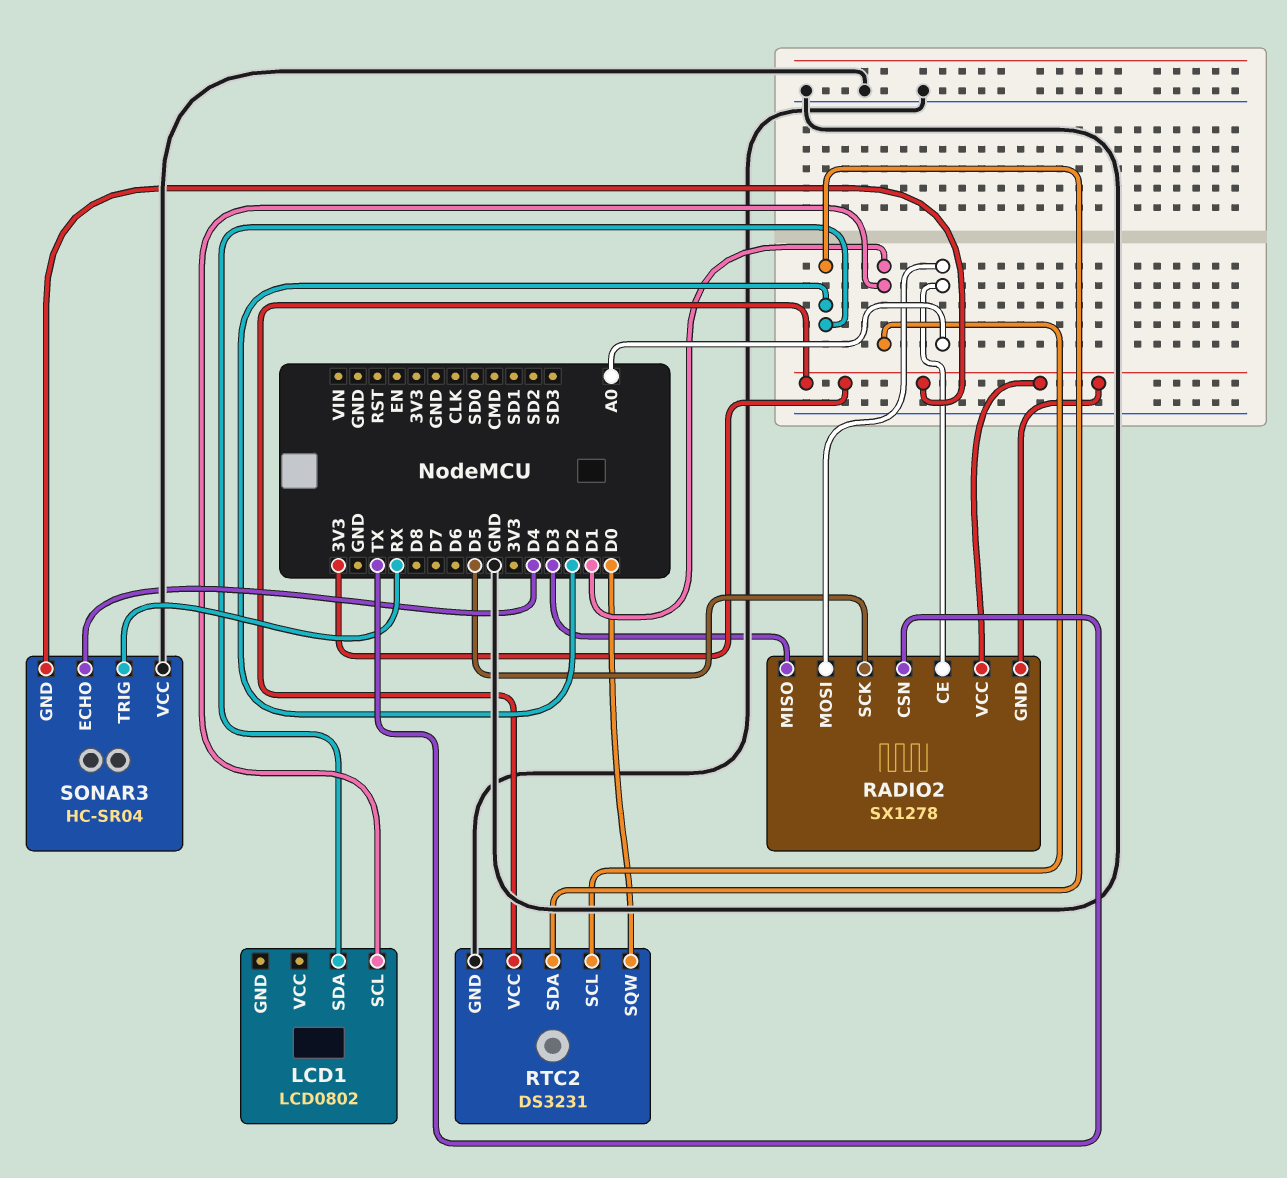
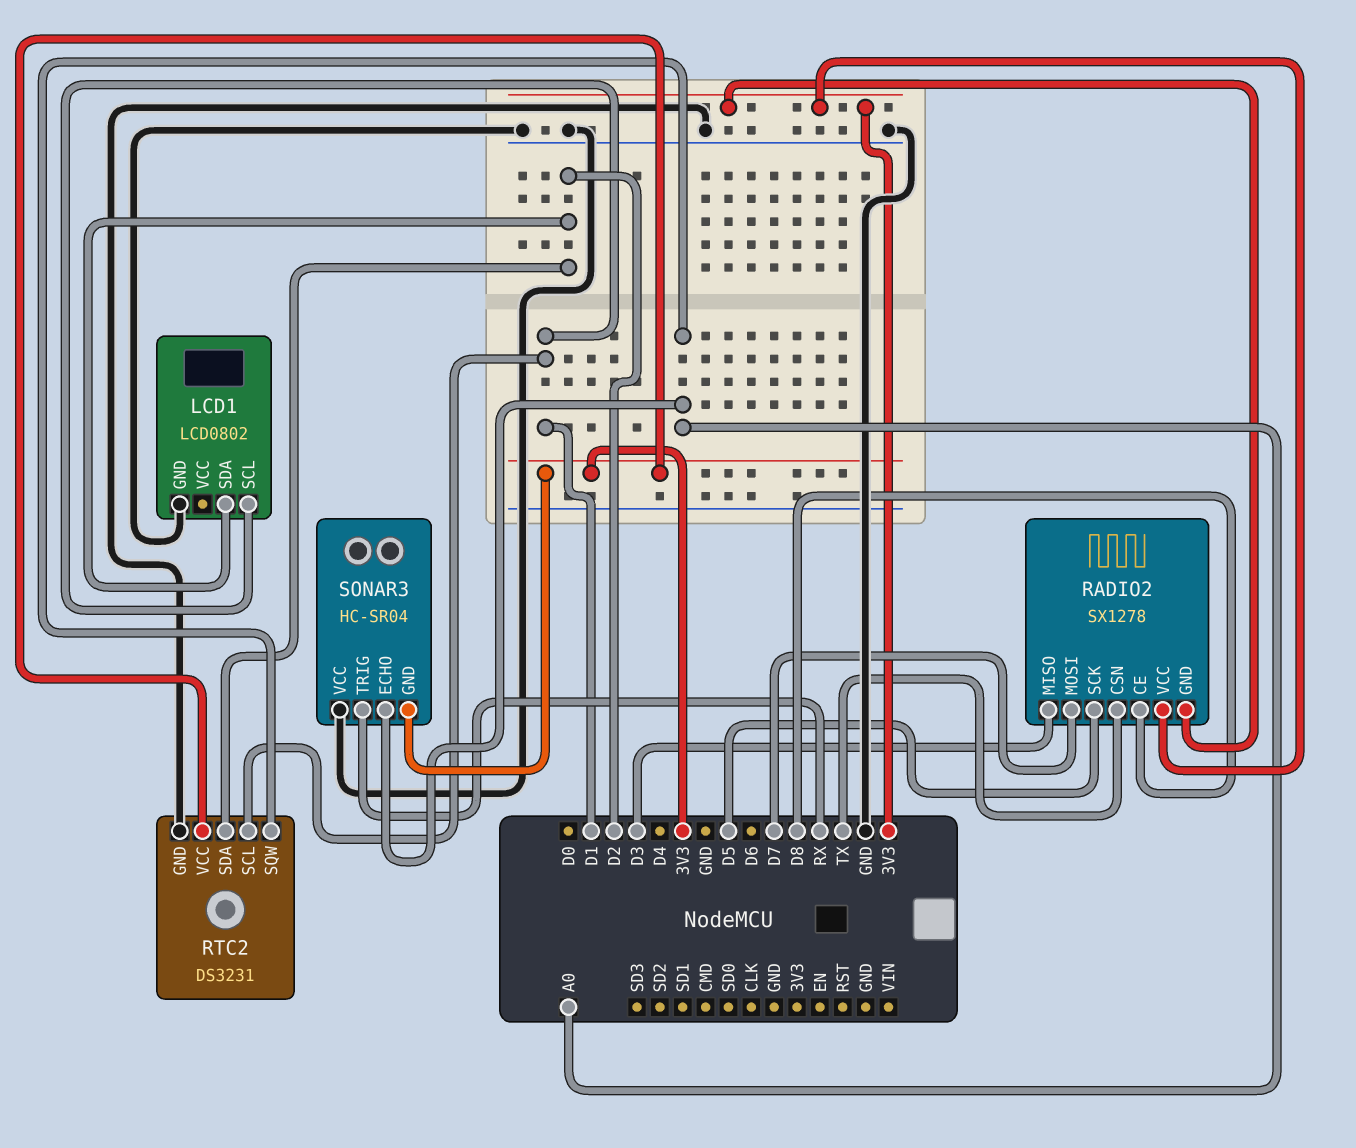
LCD1 pin GND: none -> GND
RADIO2 pin CE: A0 -> D8
RADIO2 pin MOSI: A0 -> D7
RTC2 pin SQW: D0 -> A0
SONAR3 pin ECHO: D4 -> A0

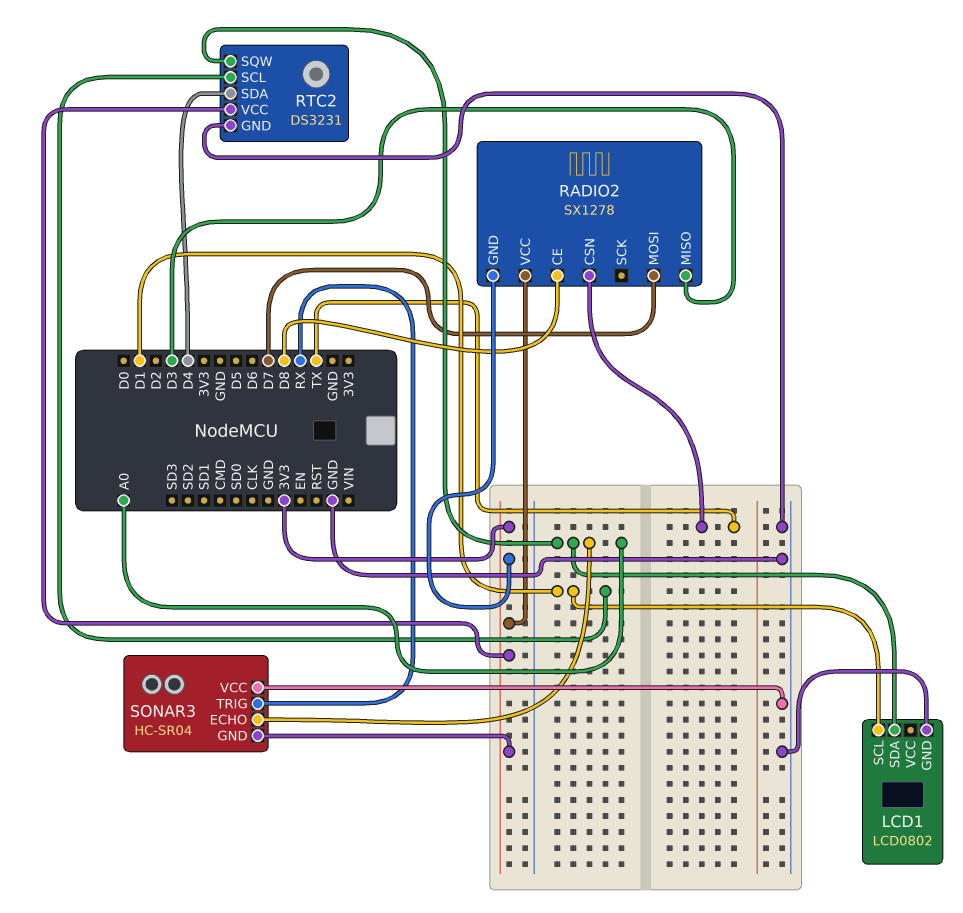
LCD1 pin SDA: D2 -> A0
RADIO2 pin SCK: D5 -> none
RTC2 pin SDA: D2 -> D4

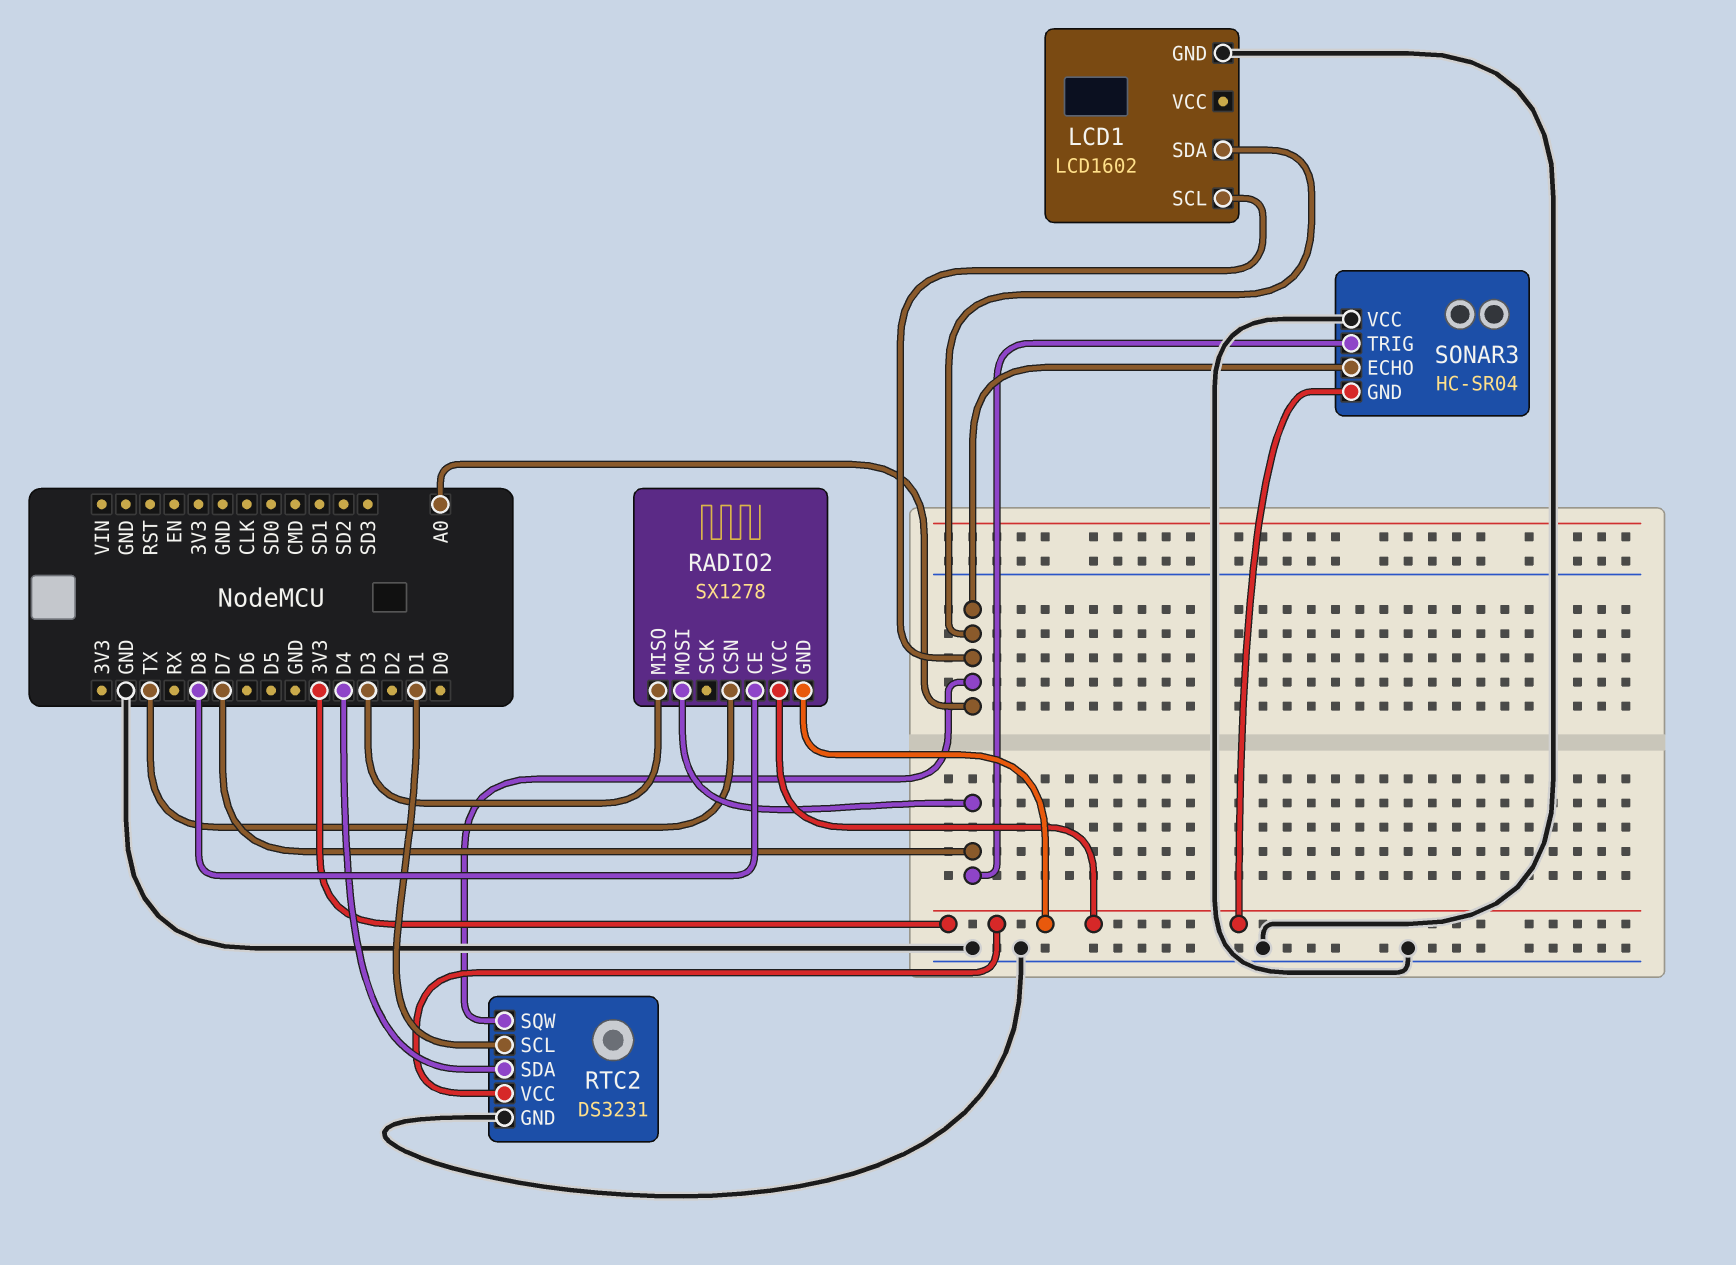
LCD1: LCD0802 -> LCD1602
LCD1 pin SCL: D1 -> A0
SONAR3 pin TRIG: RX -> D7

